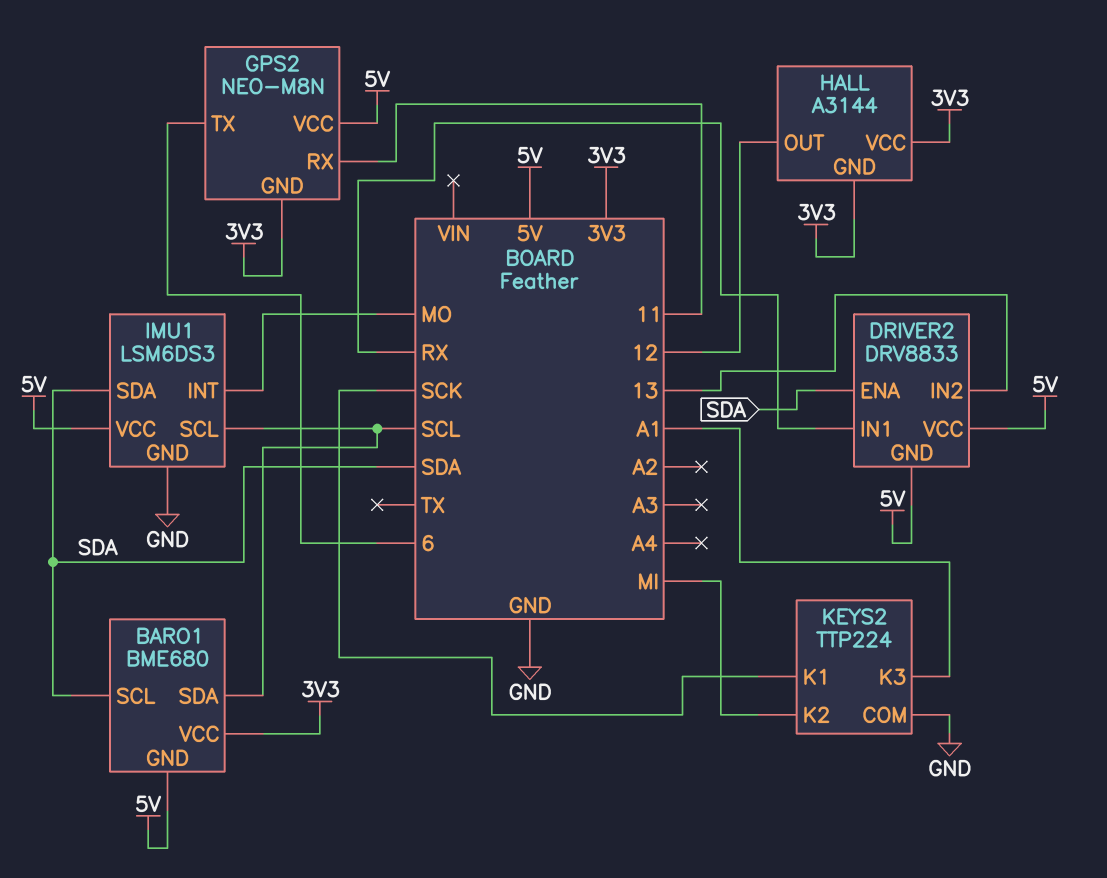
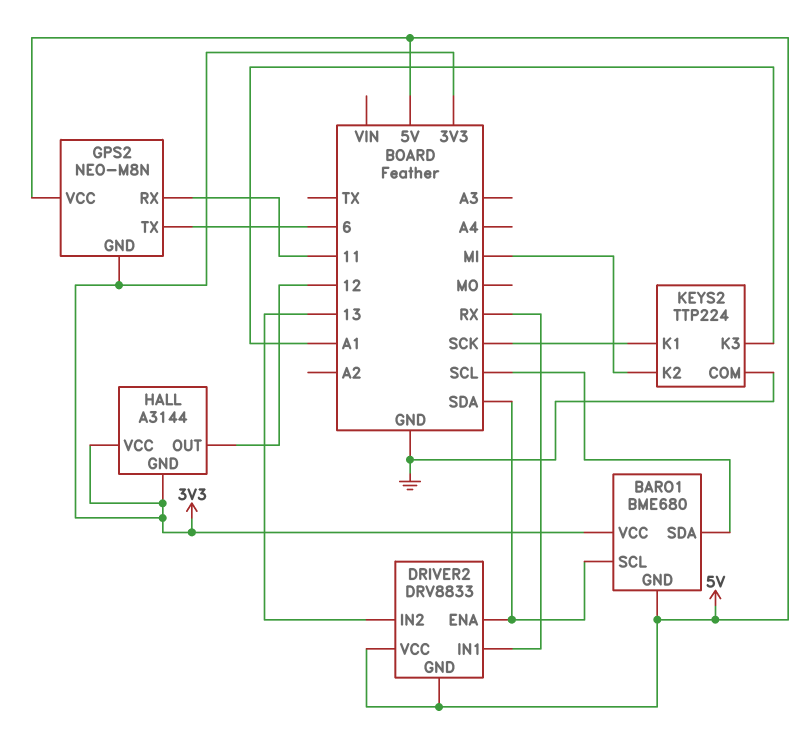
IMU1: LSM6DS3 -> none
IMU1 pin GND: GND -> none
IMU1 pin INT: MO -> none
IMU1 pin SCL: SCL -> none
IMU1 pin SDA: SDA -> none
IMU1 pin VCC: 5V -> none

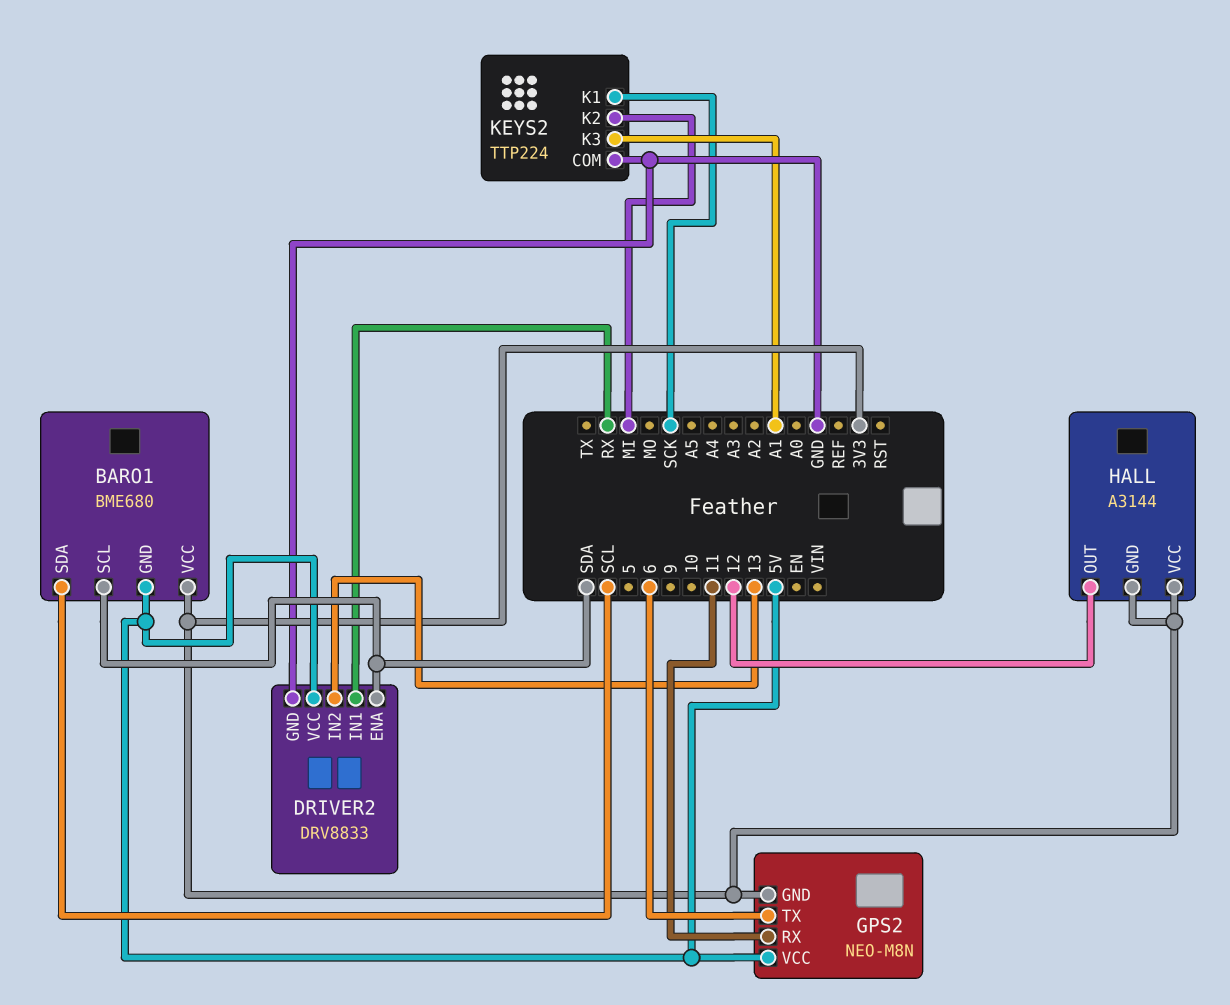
DRIVER2 pin GND: 5V -> GND

